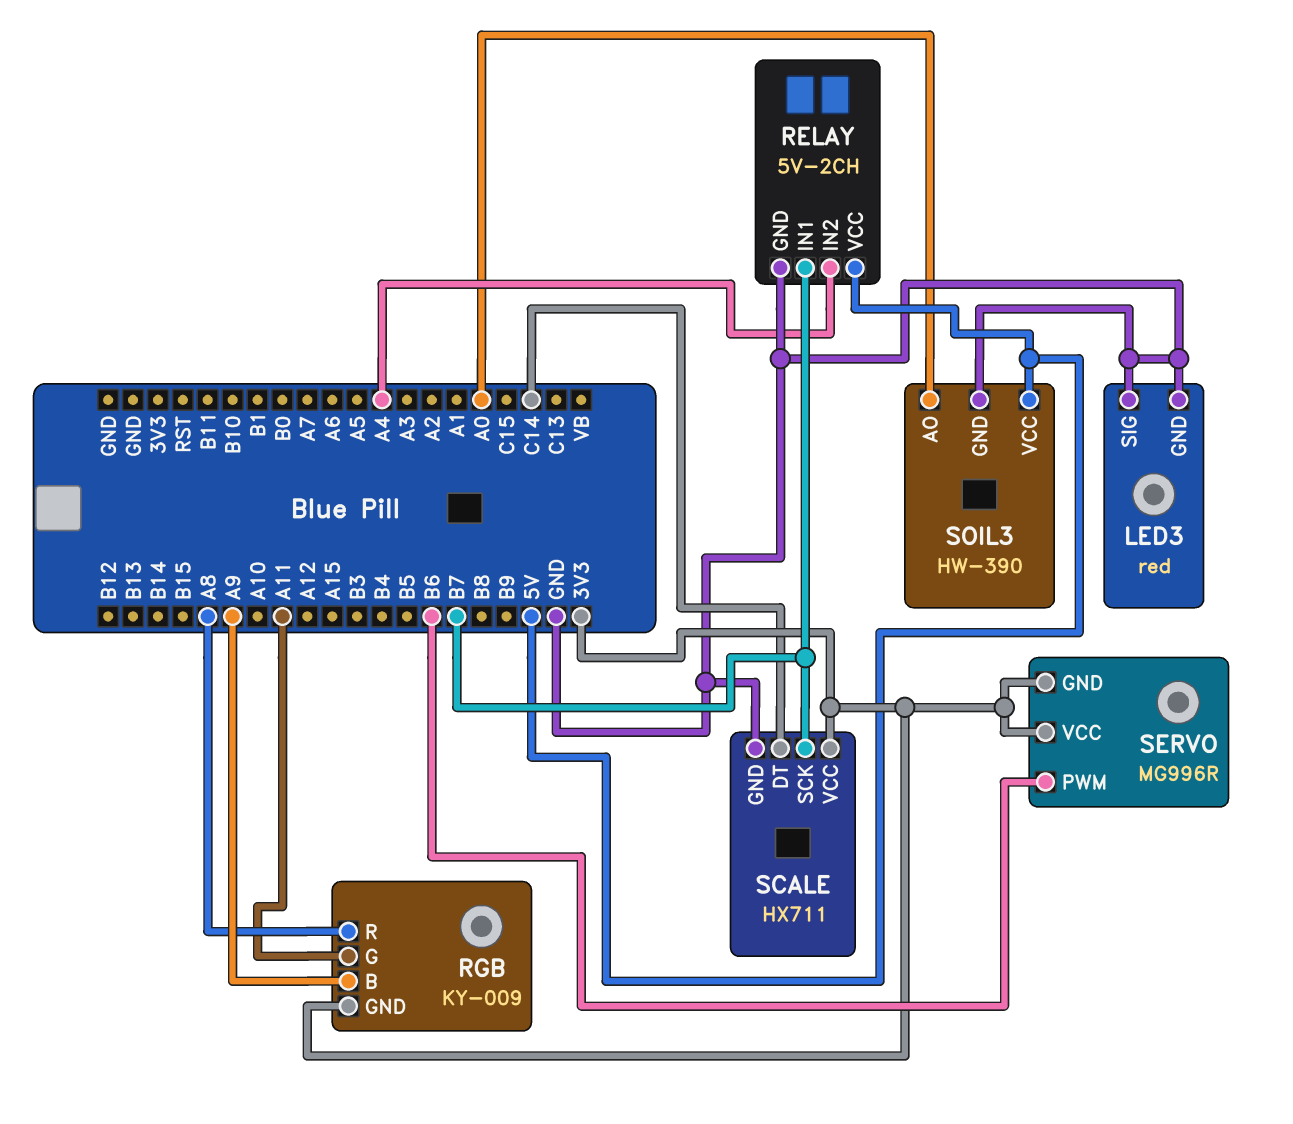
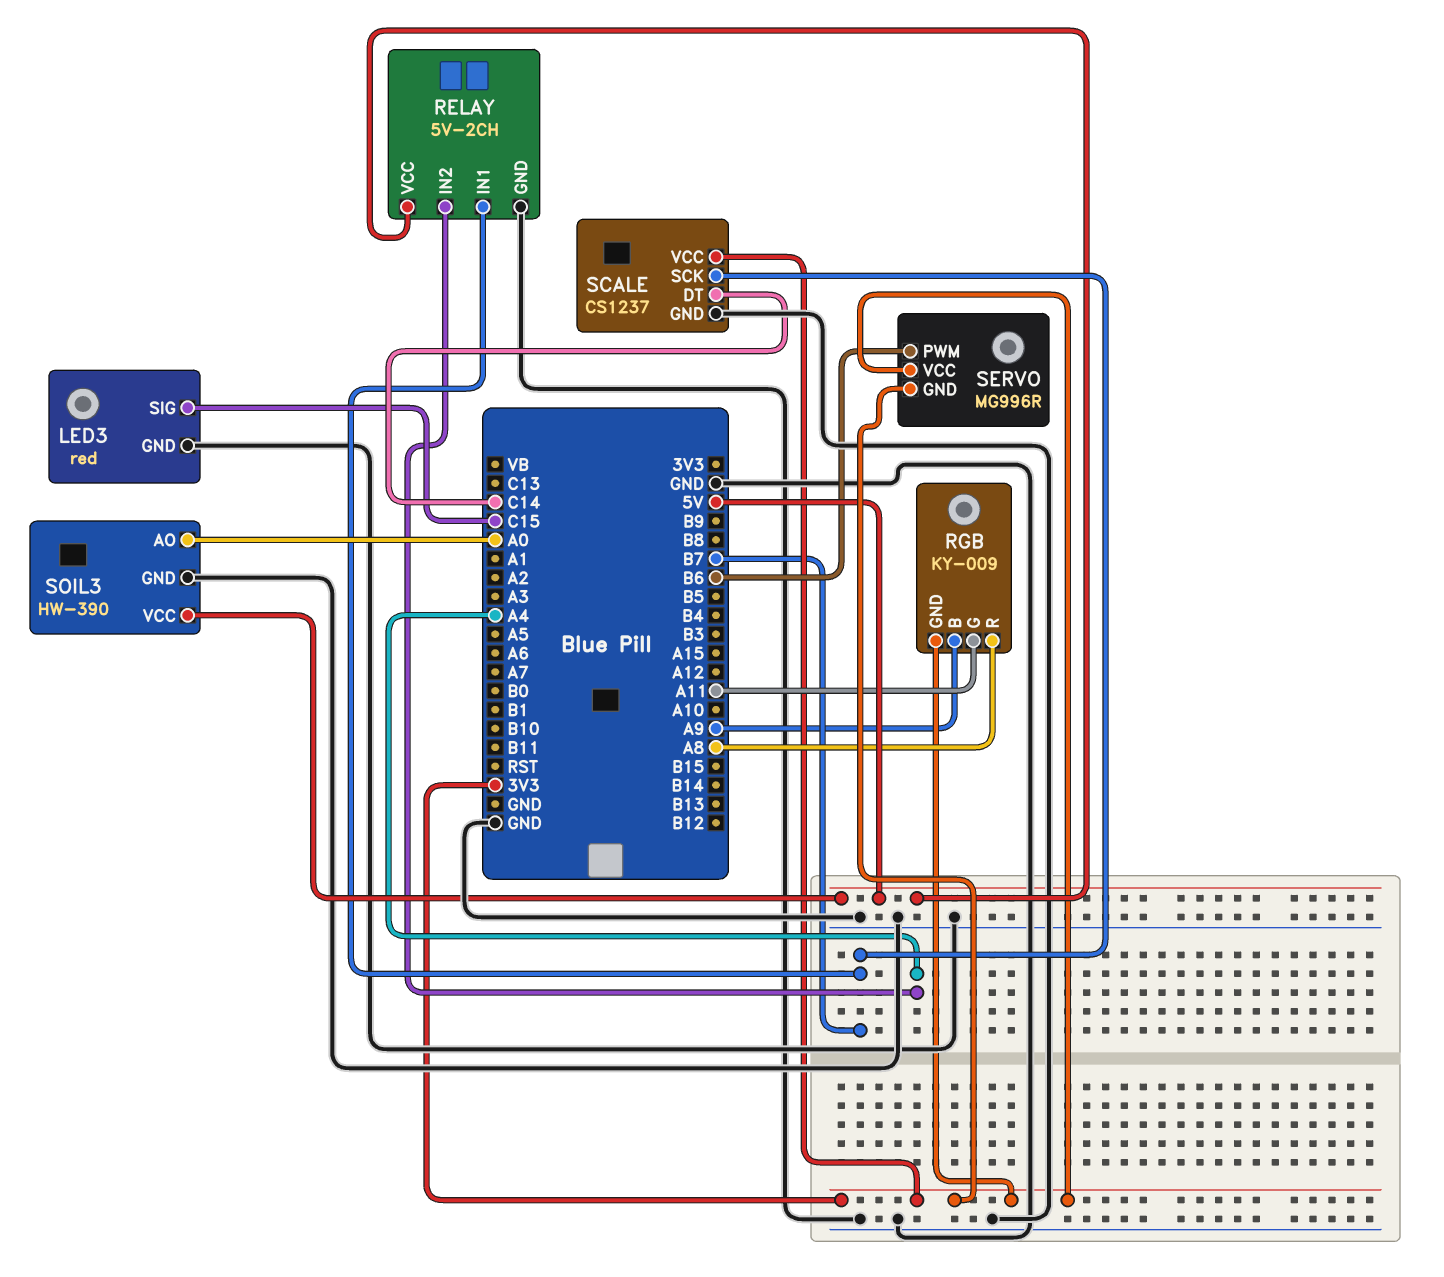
LED3 pin SIG: GND -> C15
SCALE: HX711 -> CS1237

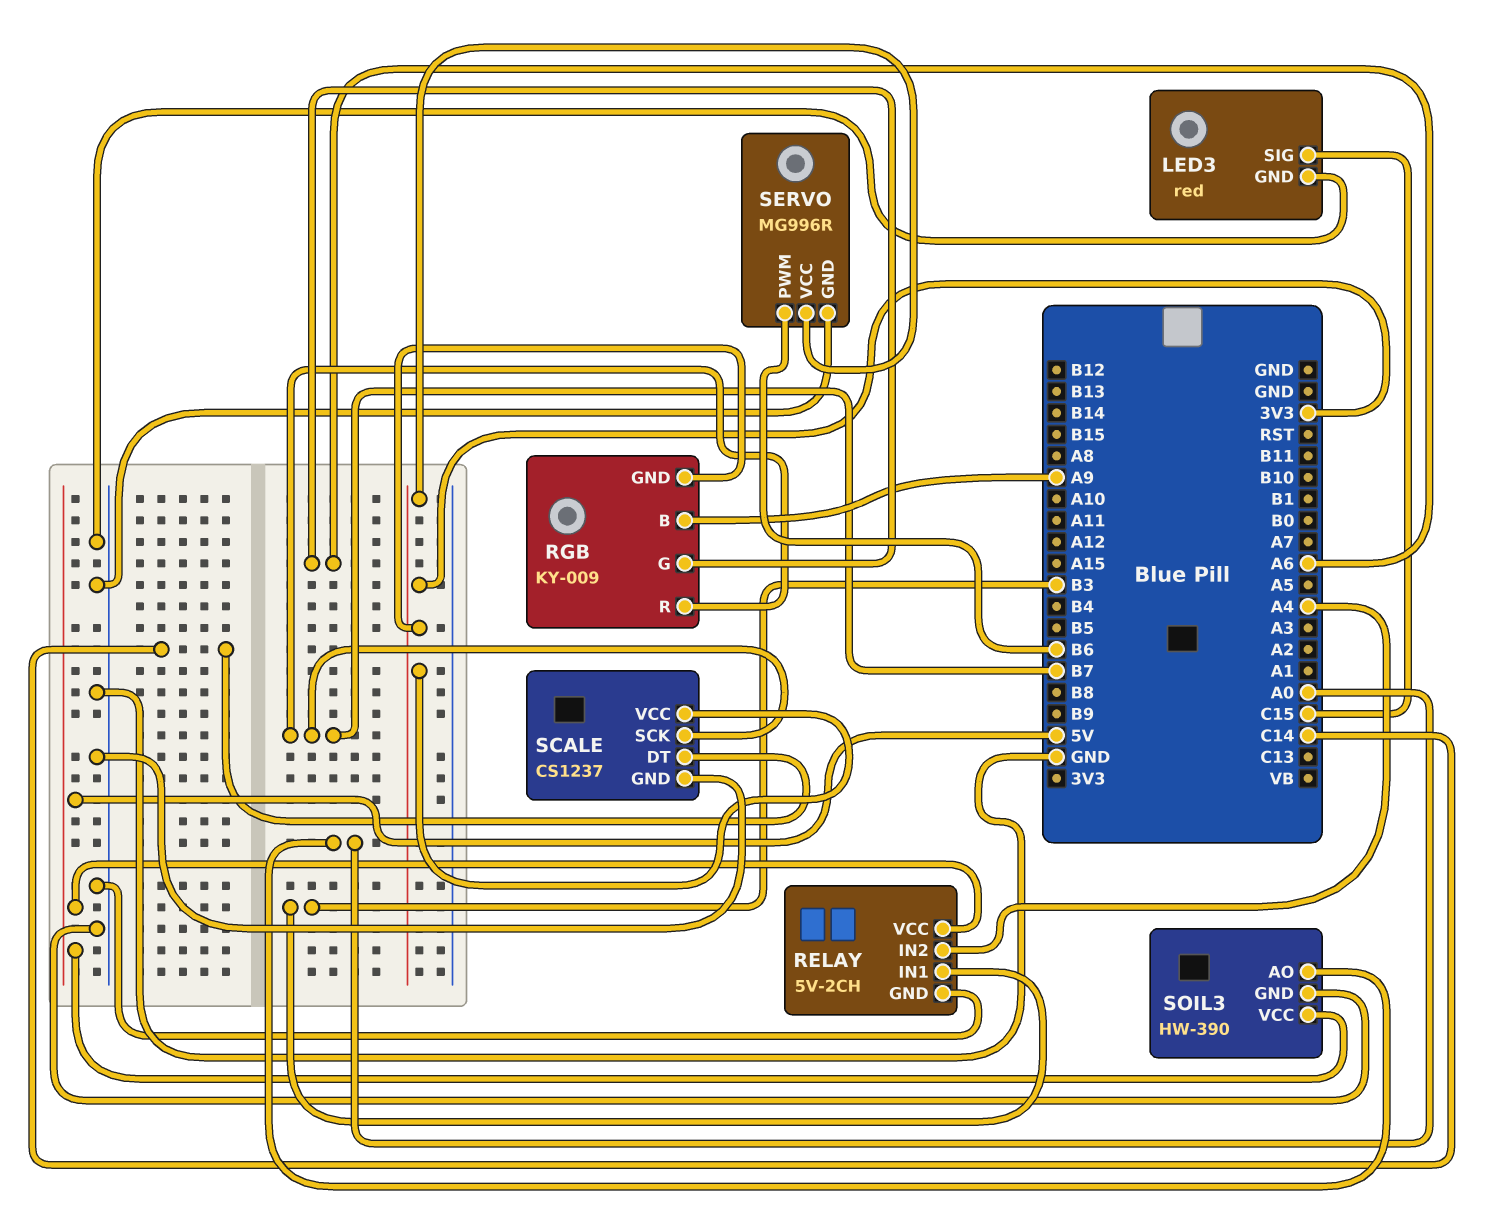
RELAY pin IN1: B7 -> B3
RGB pin G: A11 -> A6
RGB pin R: A8 -> B7
SERVO pin GND: 3V3 -> GND

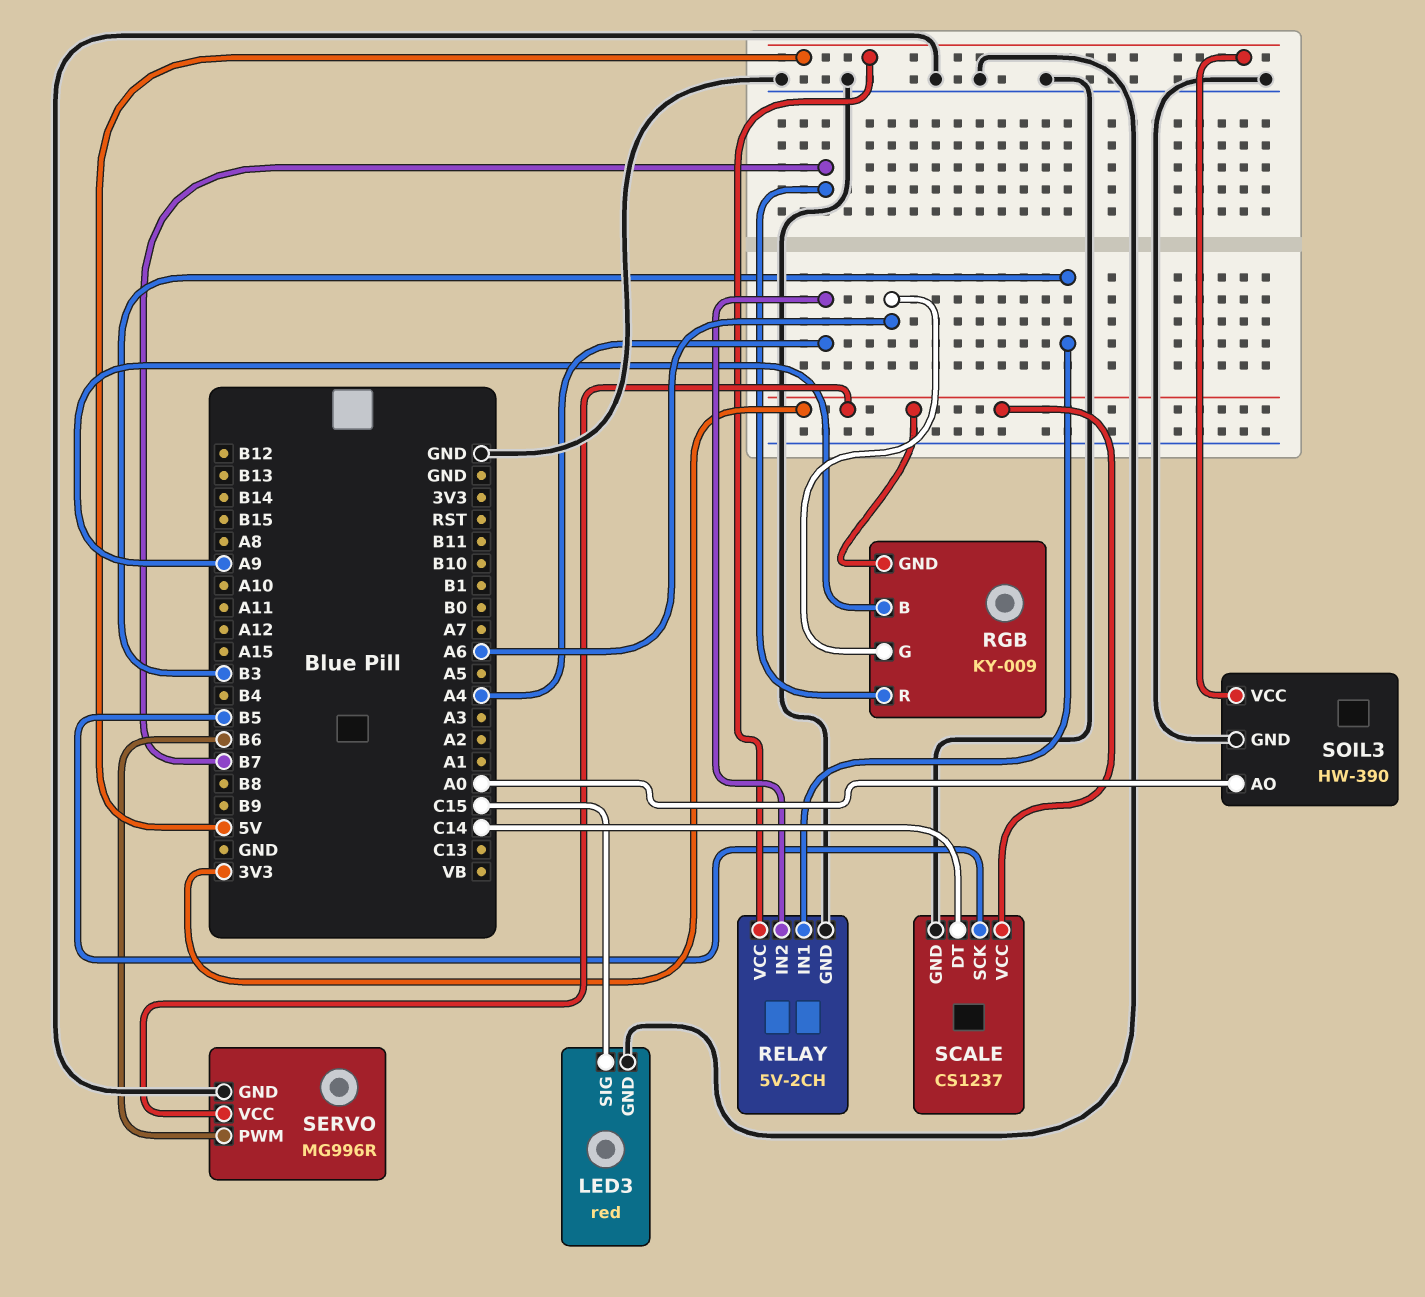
SCALE pin SCK: B7 -> B5

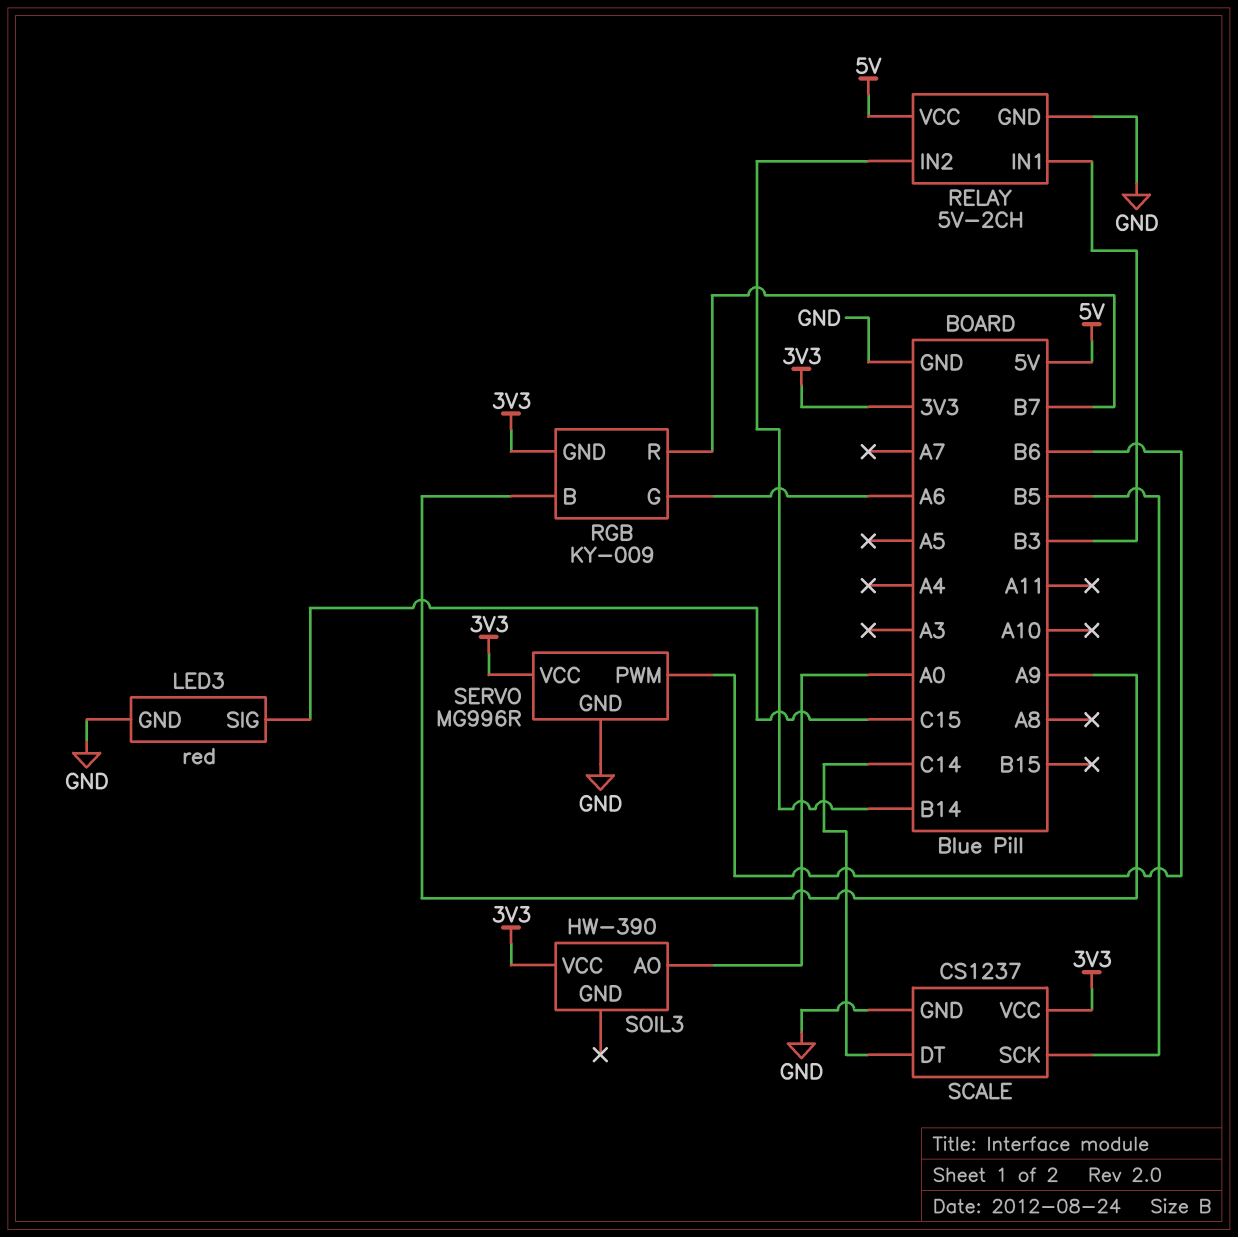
RELAY pin IN2: A4 -> B14
SOIL3 pin GND: GND -> none
SOIL3 pin VCC: 5V -> 3V3

